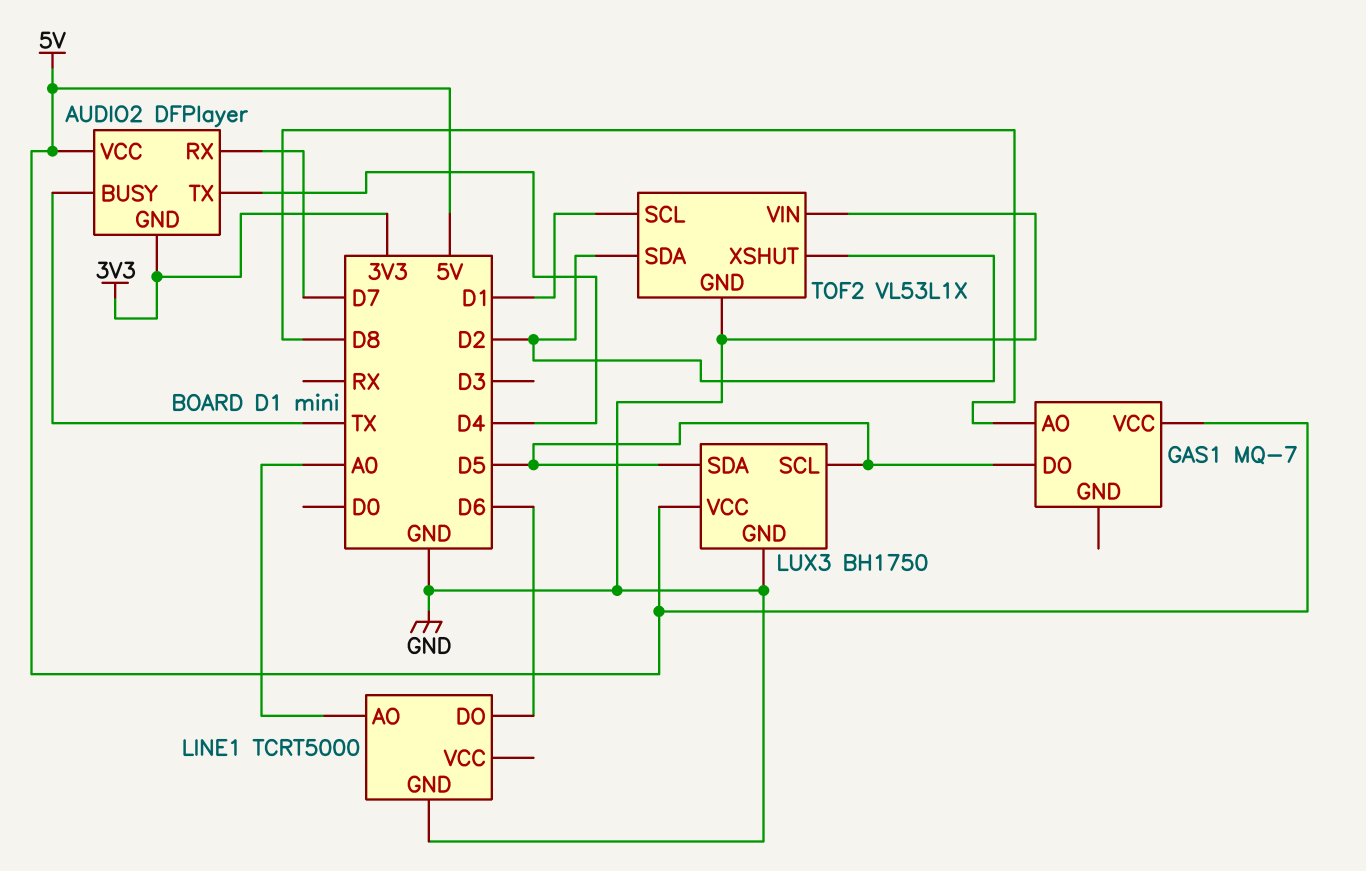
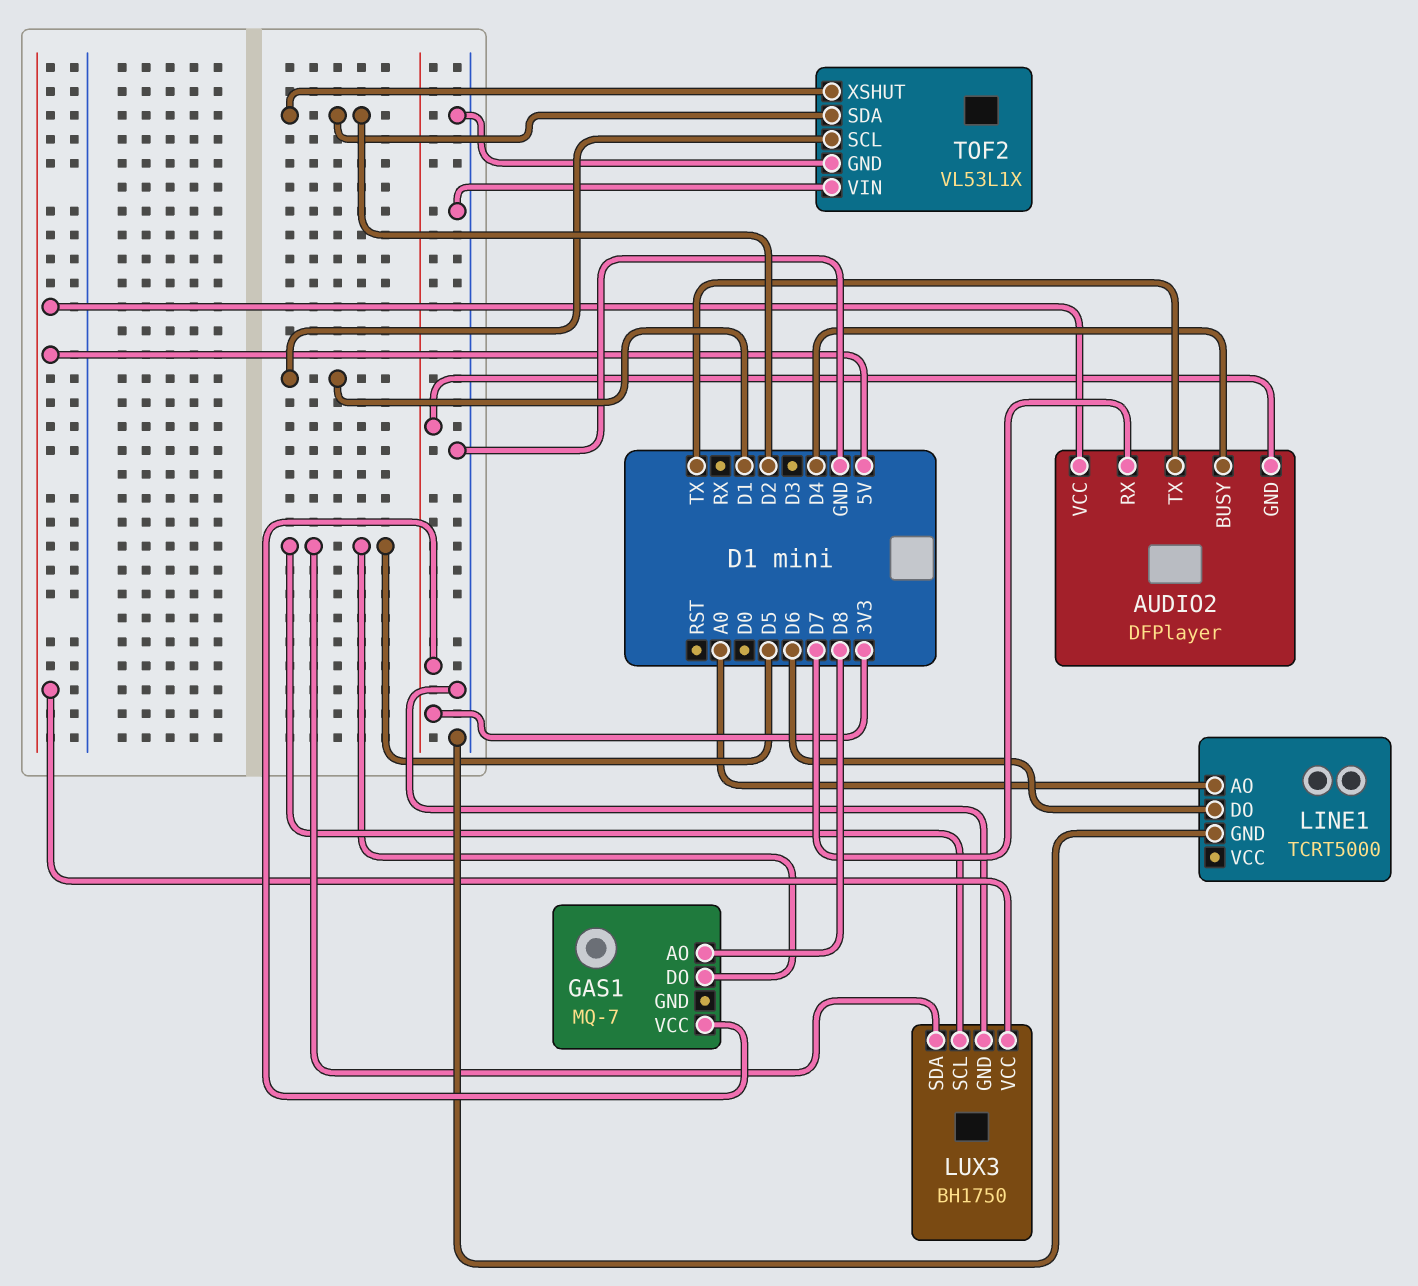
AUDIO2 pin BUSY: TX -> D4
AUDIO2 pin TX: D4 -> TX
GAS1 pin VCC: 5V -> 3V3

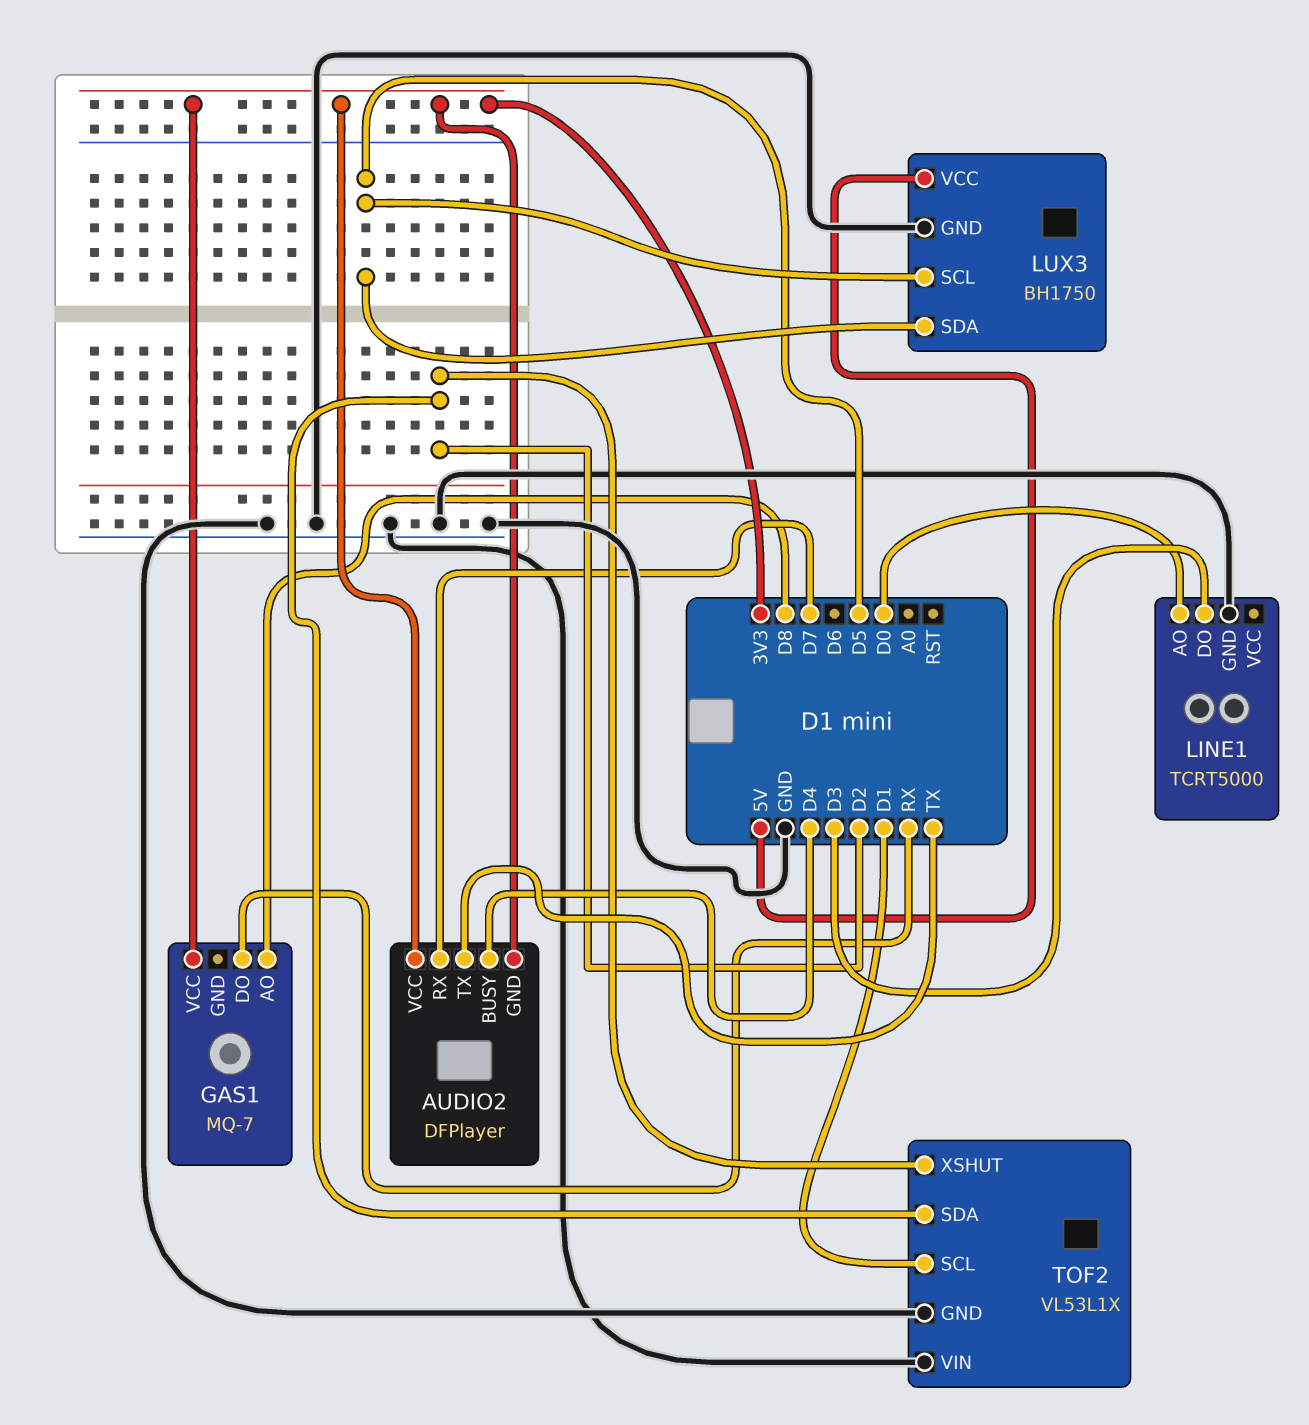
AUDIO2 pin VCC: 5V -> 3V3
GAS1 pin DO: D5 -> RX
LINE1 pin AO: A0 -> D0
LINE1 pin DO: D6 -> D3

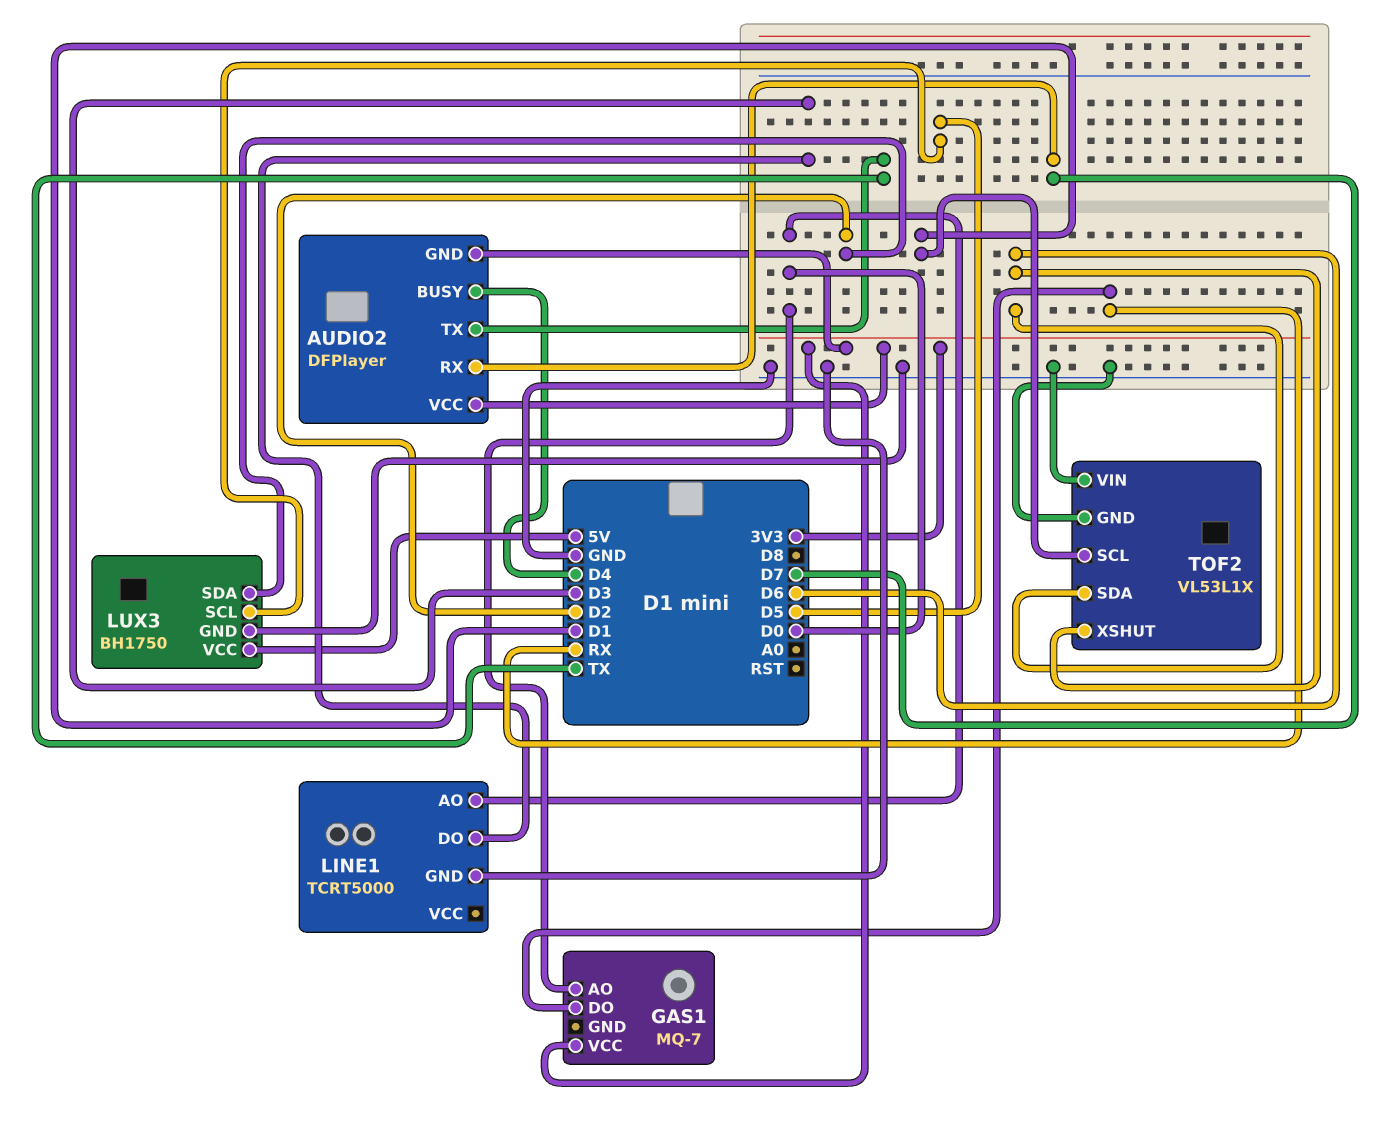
GAS1 pin AO: D8 -> D0
LUX3 pin SDA: D5 -> D2
TOF2 pin SDA: D2 -> D6
TOF2 pin XSHUT: D2 -> D6

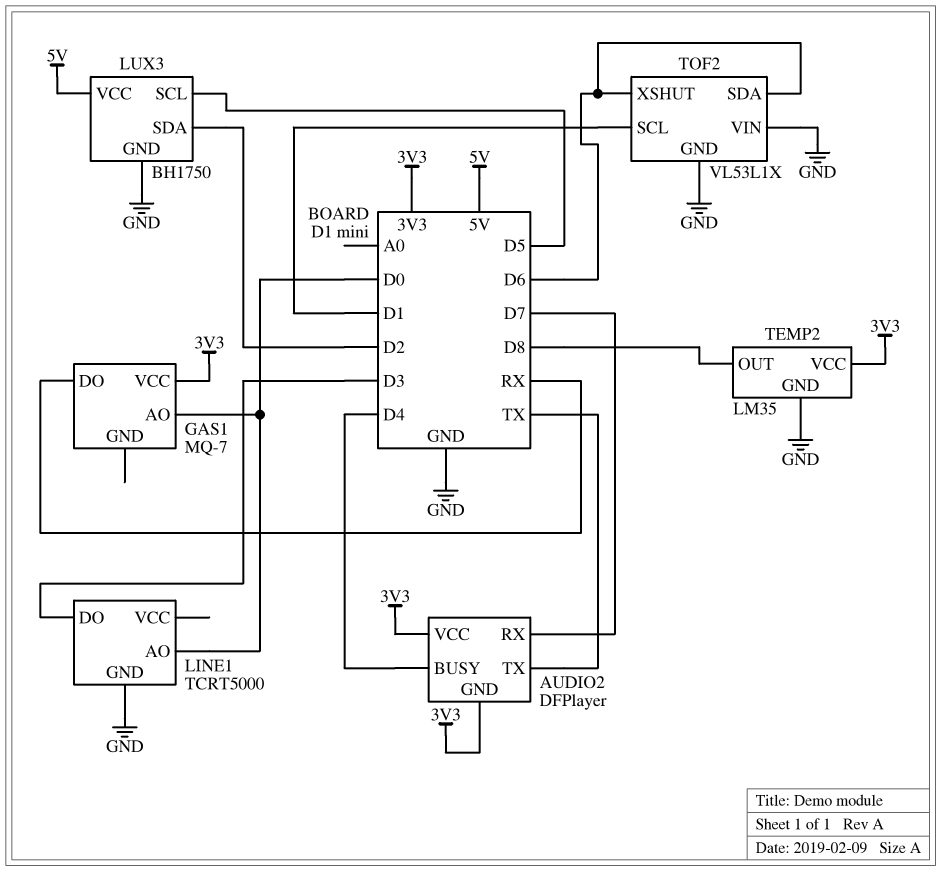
TEMP2: none -> LM35
TEMP2 pin GND: none -> GND
TEMP2 pin OUT: none -> D8
TEMP2 pin VCC: none -> 3V3

